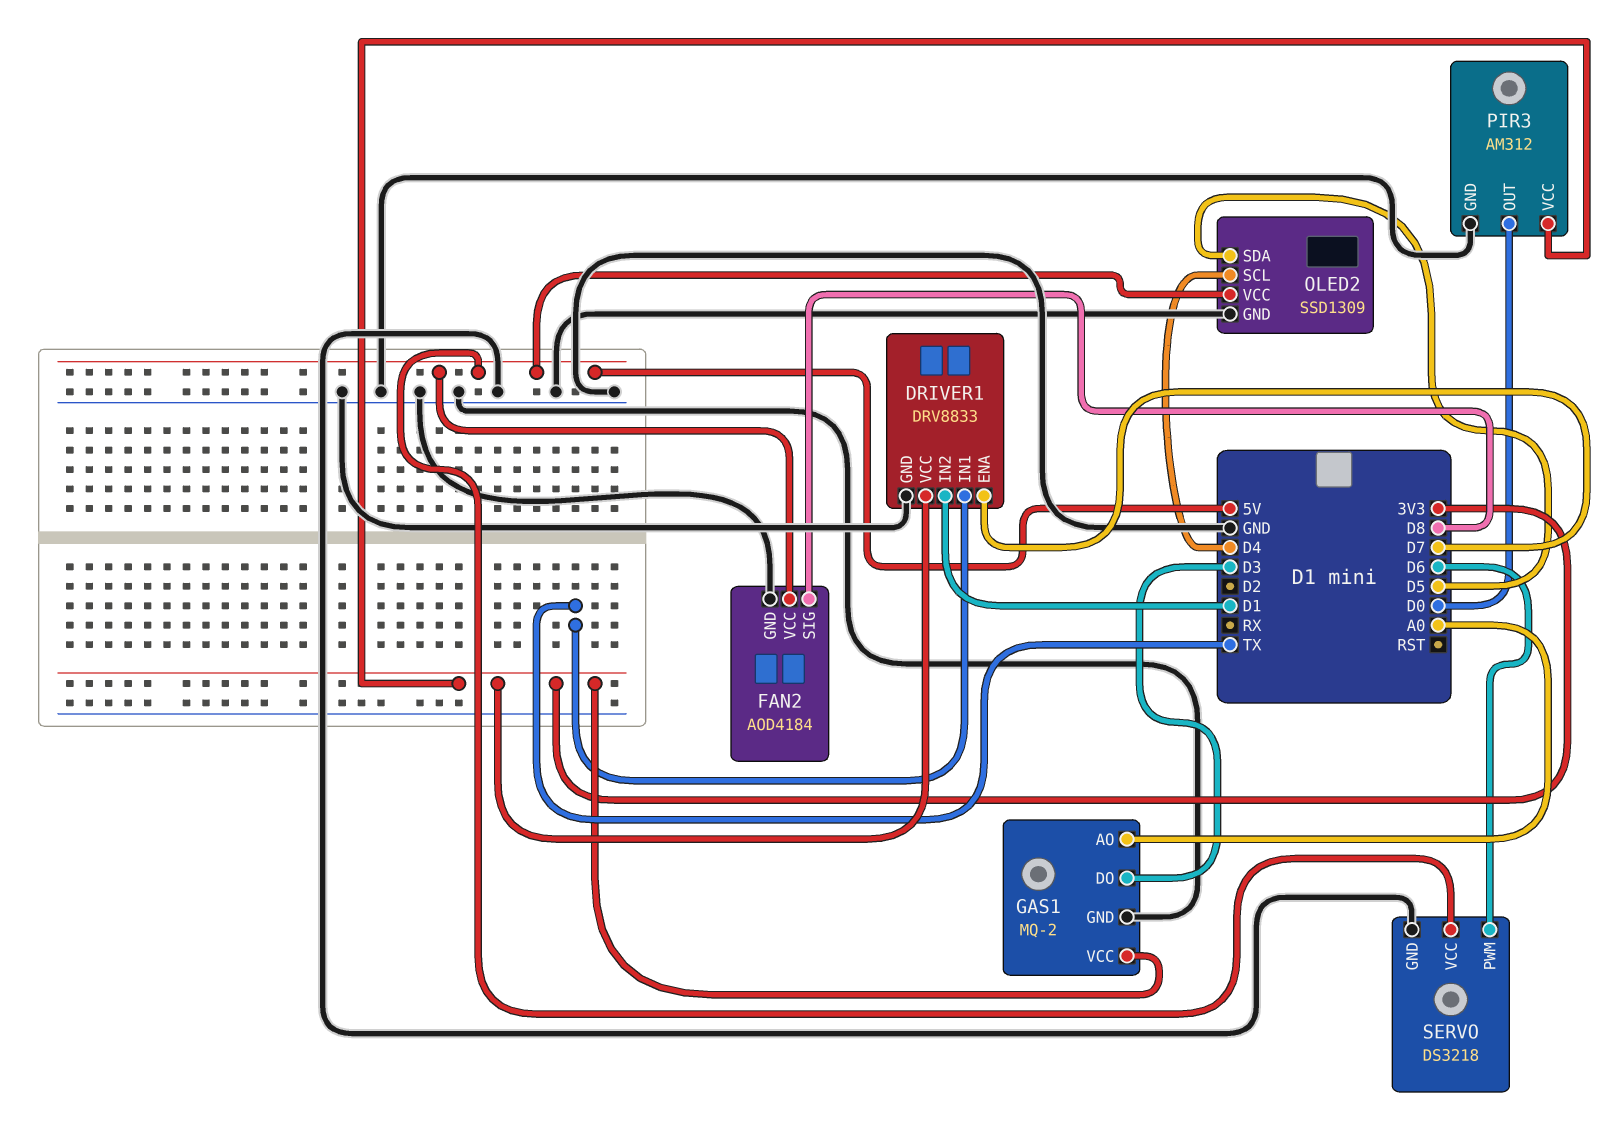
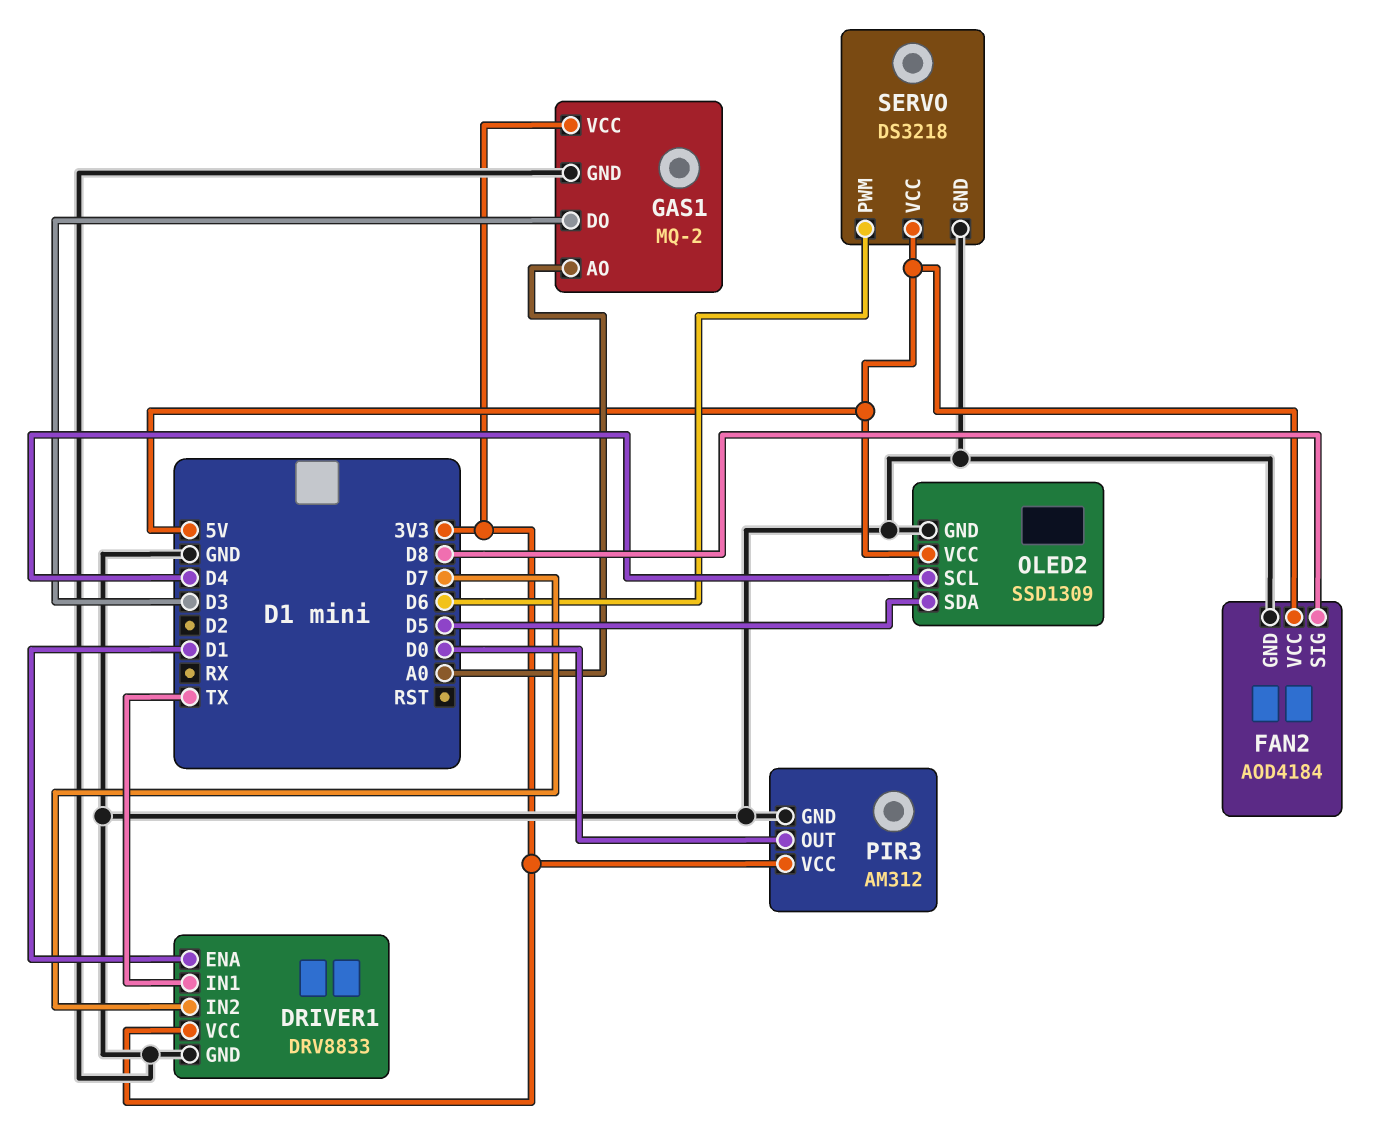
DRIVER1 pin ENA: D7 -> D1
DRIVER1 pin IN2: D1 -> D7

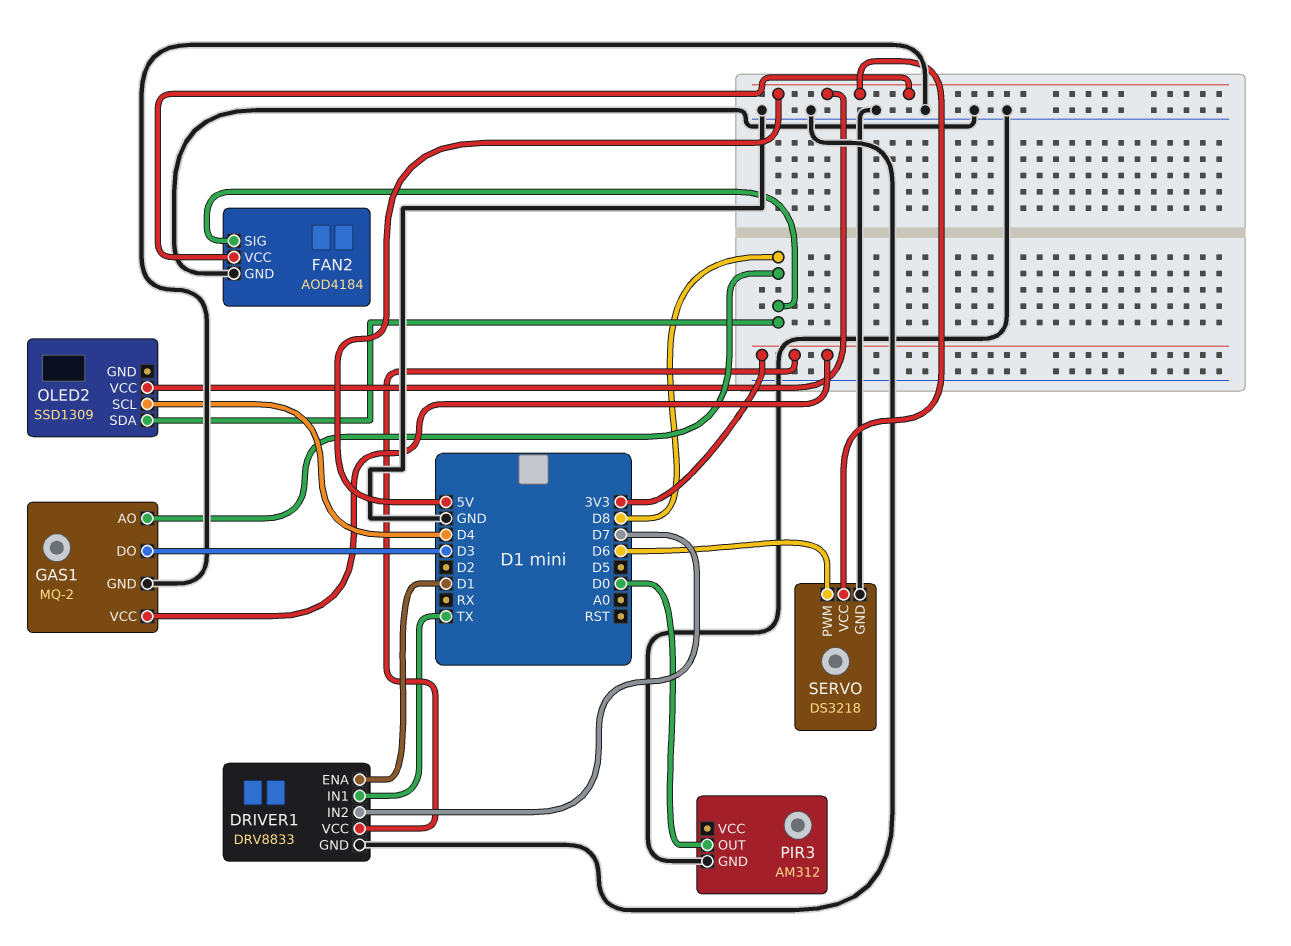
GAS1 pin AO: A0 -> D8
OLED2 pin GND: GND -> none
OLED2 pin SDA: D5 -> D8
PIR3 pin VCC: 3V3 -> none

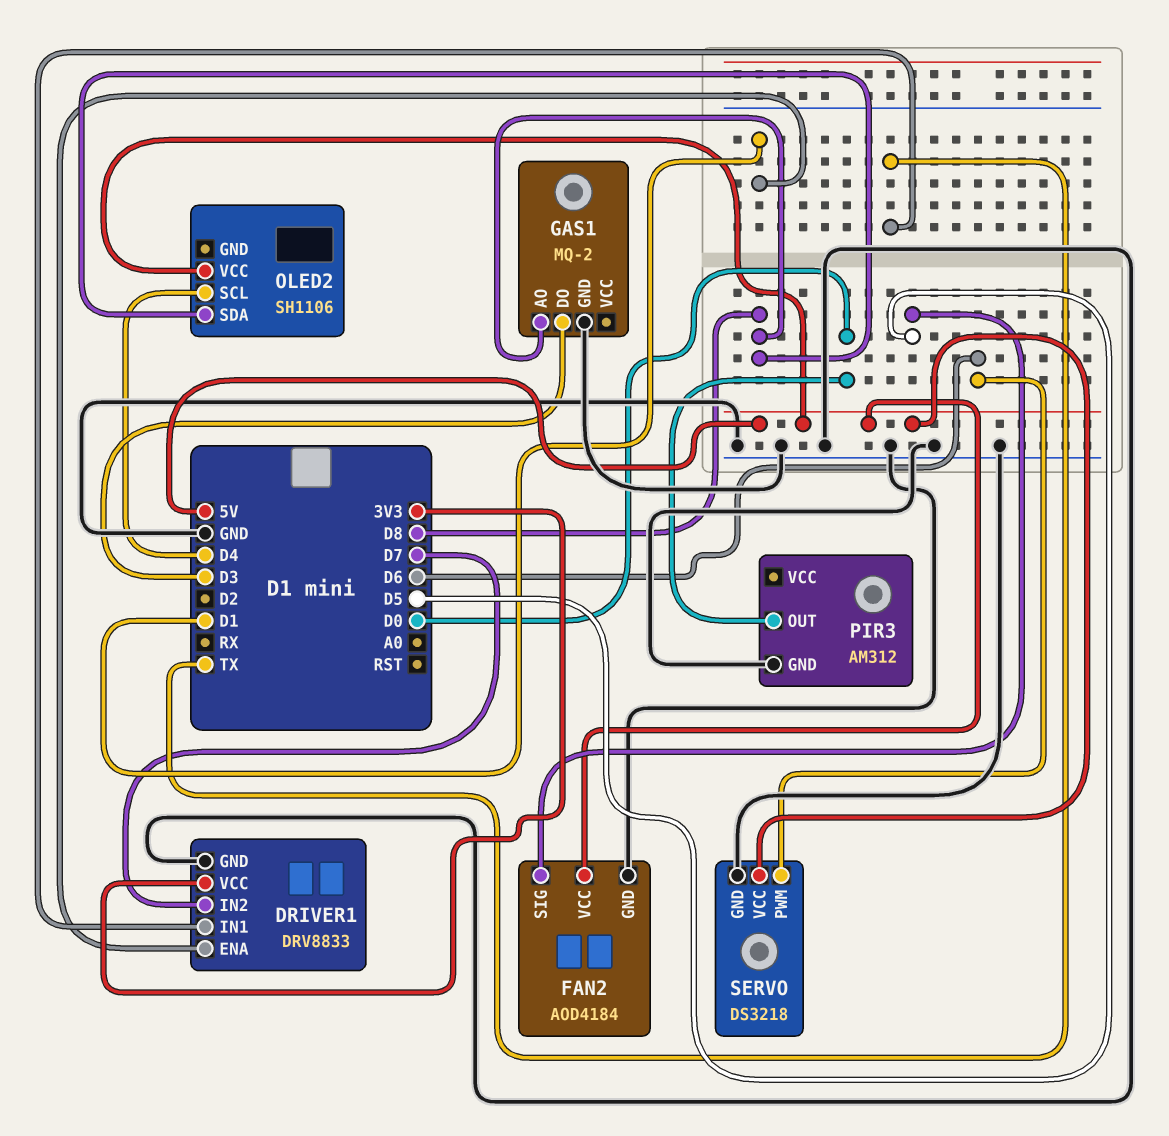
FAN2 pin SIG: D8 -> D5
GAS1 pin VCC: 3V3 -> none
OLED2: SSD1309 -> SH1106

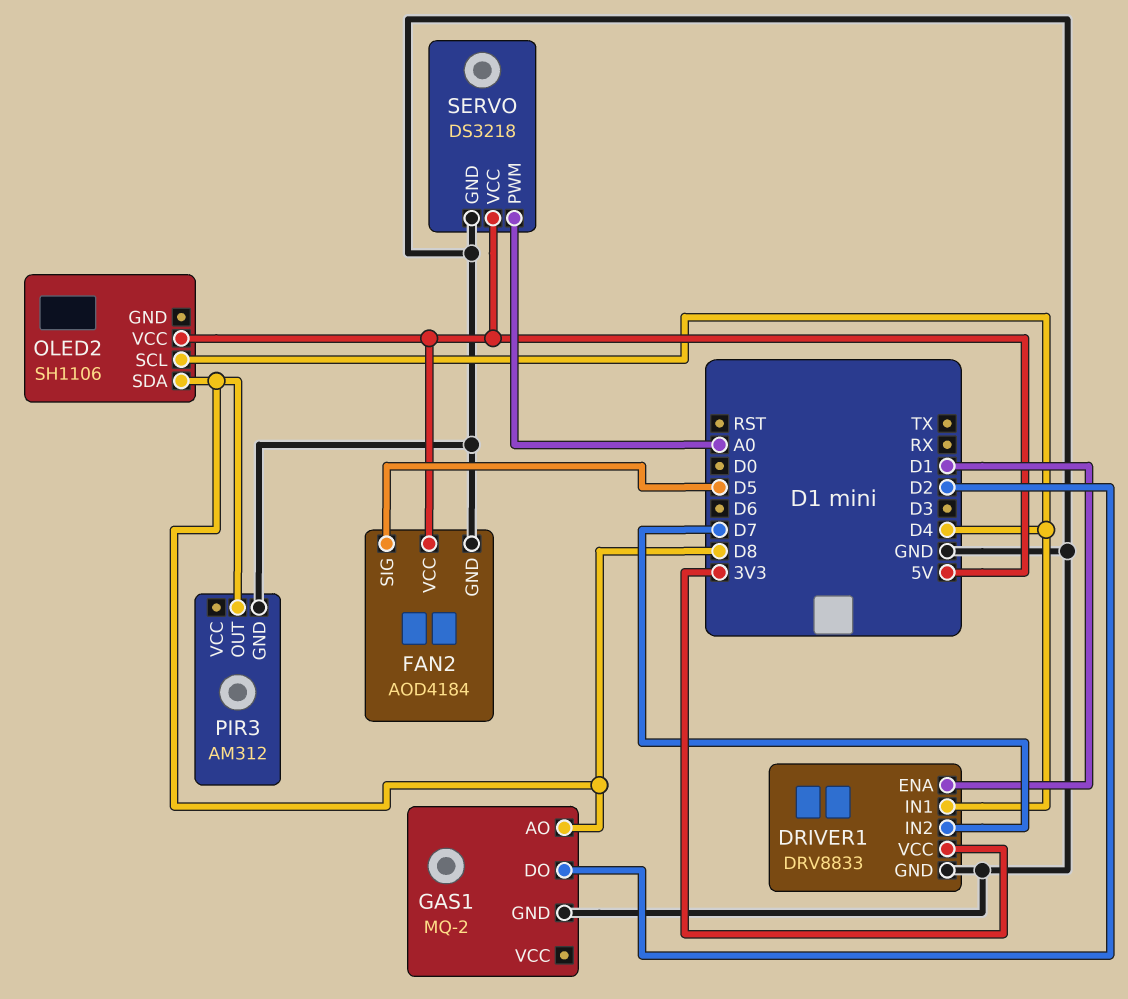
DRIVER1 pin IN1: TX -> D4
GAS1 pin DO: D3 -> D2
PIR3 pin OUT: D0 -> D8
SERVO pin PWM: D6 -> A0

